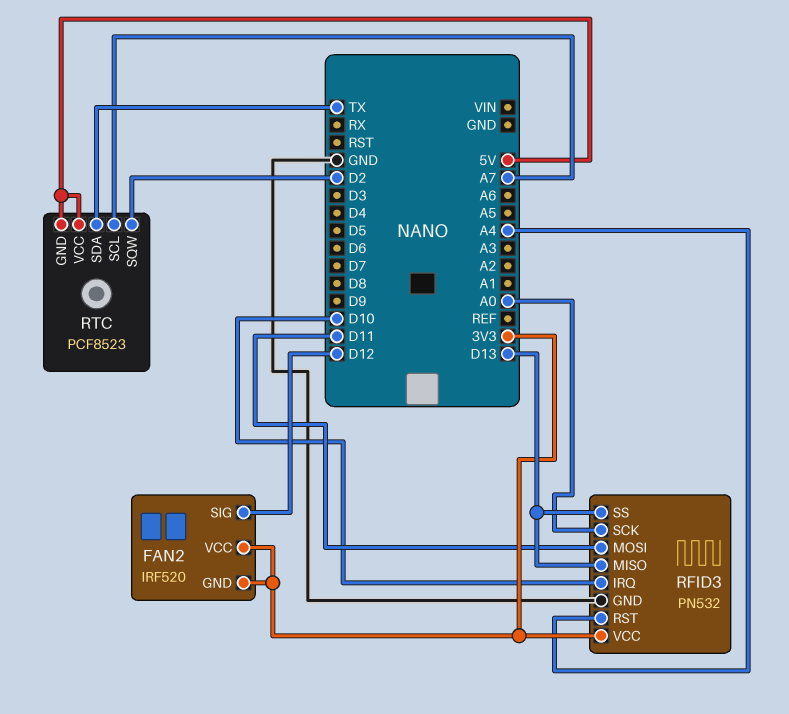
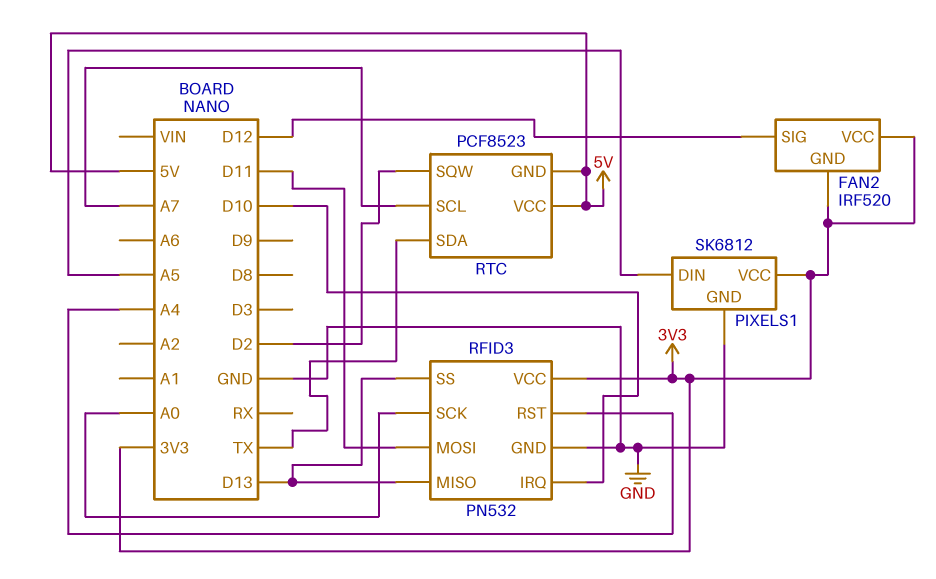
PIXELS1: none -> SK6812
PIXELS1 pin DIN: none -> A5
PIXELS1 pin GND: none -> GND
PIXELS1 pin VCC: none -> 3V3

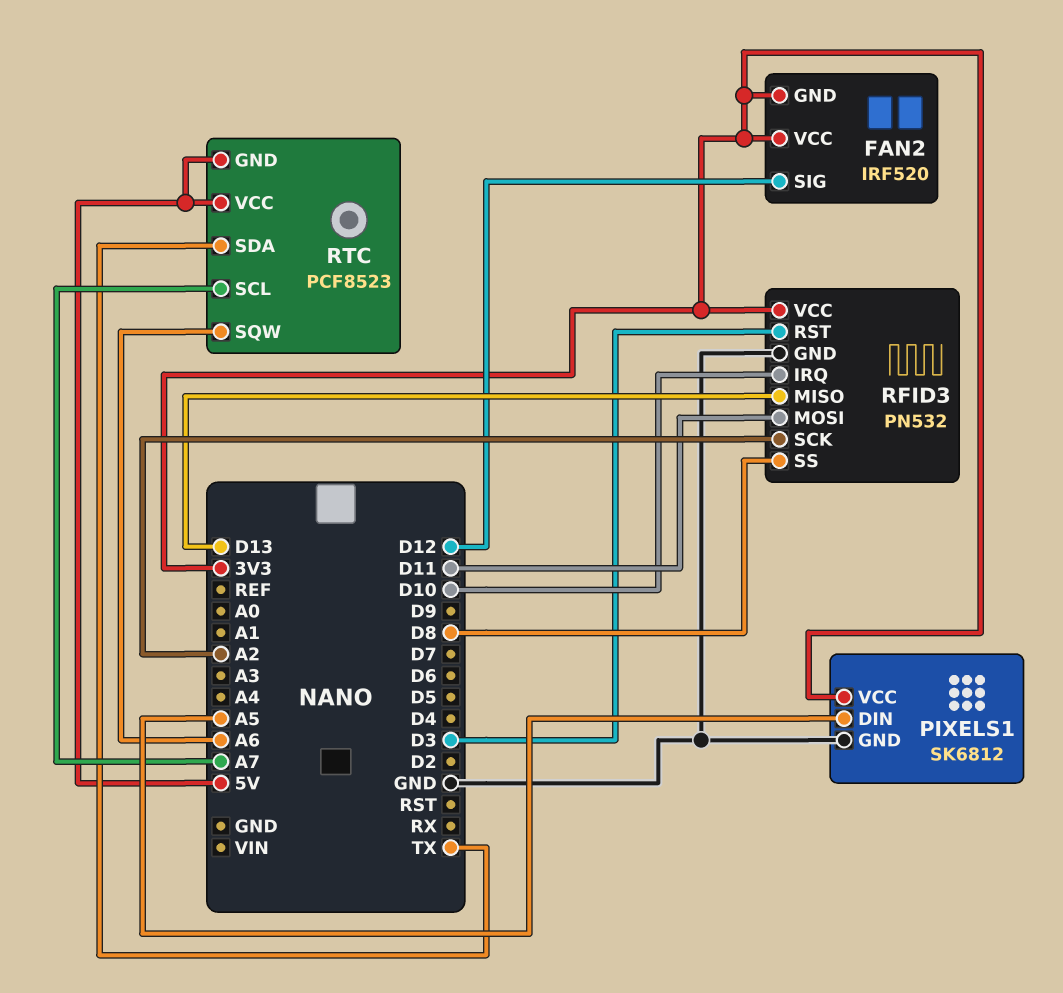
RFID3 pin RST: A4 -> D3
RFID3 pin SCK: A0 -> A2
RFID3 pin SS: D13 -> D8
RTC pin SQW: D2 -> A6

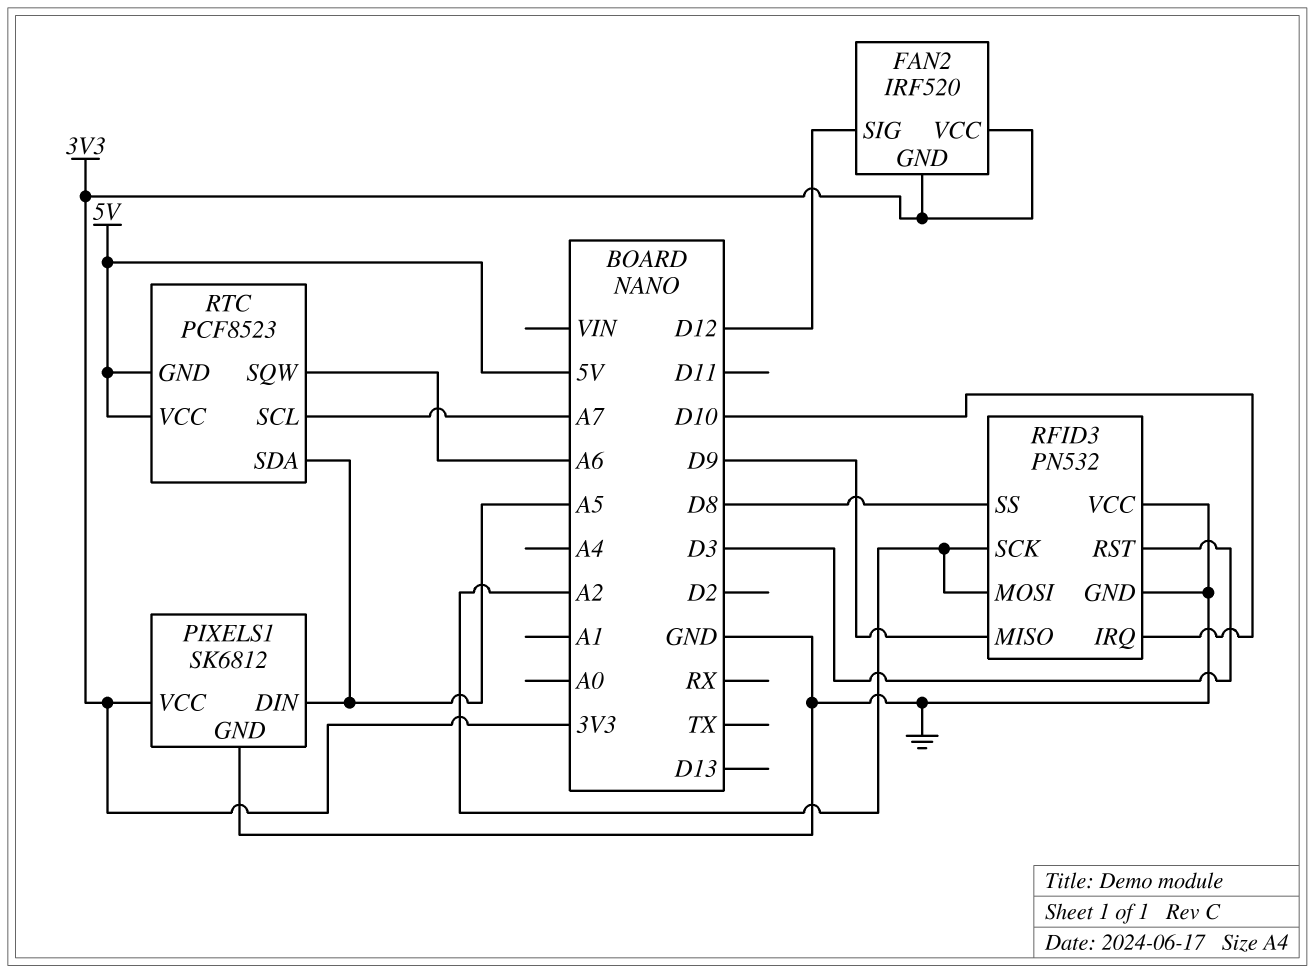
RFID3 pin MISO: D13 -> D9
RFID3 pin MOSI: D11 -> A2
RFID3 pin VCC: 3V3 -> GND
RTC pin SDA: TX -> A5

